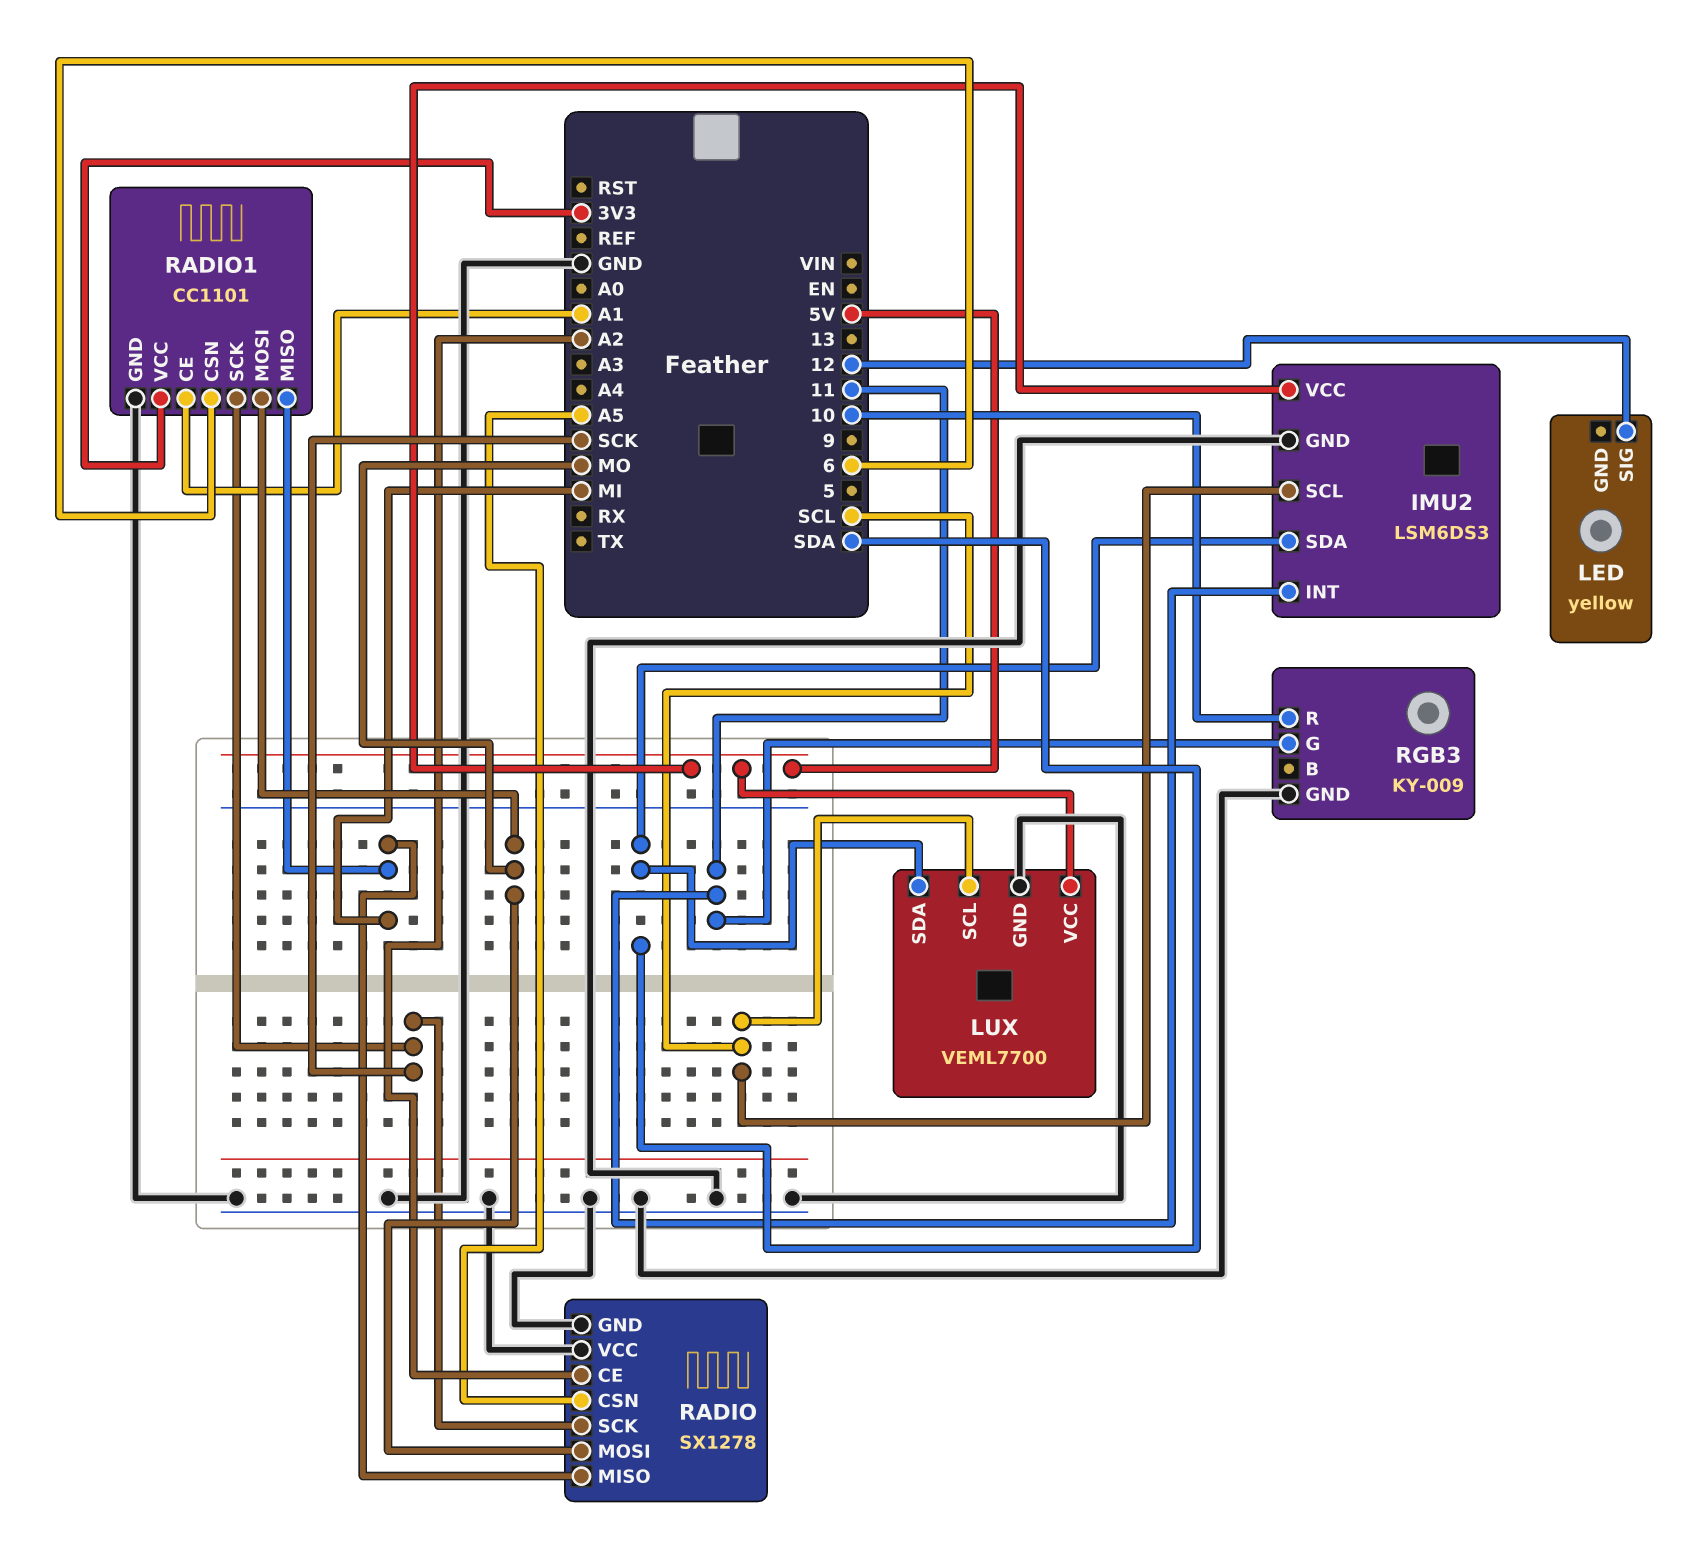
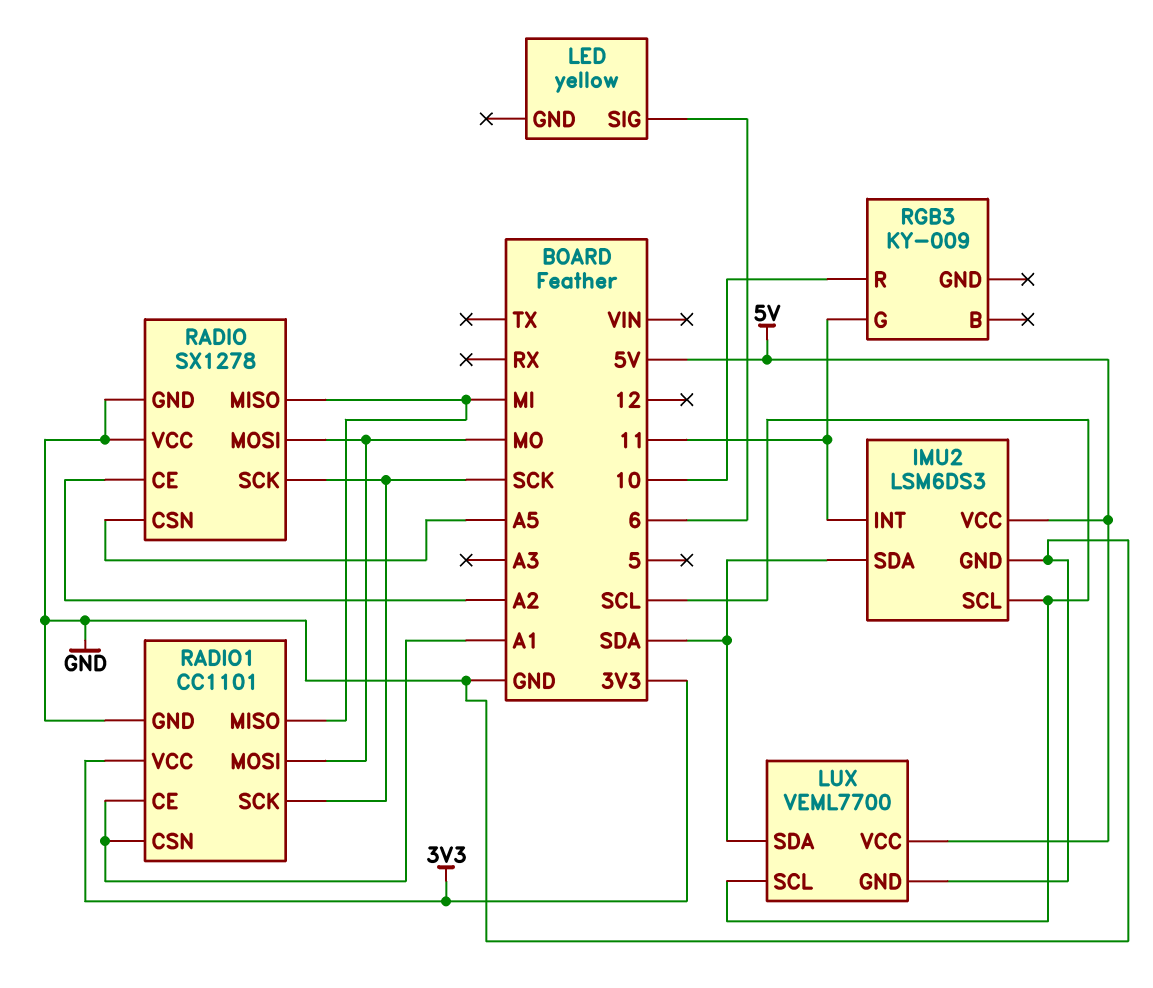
LED pin SIG: 12 -> 6
RADIO1 pin CSN: 6 -> A1
RGB3 pin GND: GND -> none

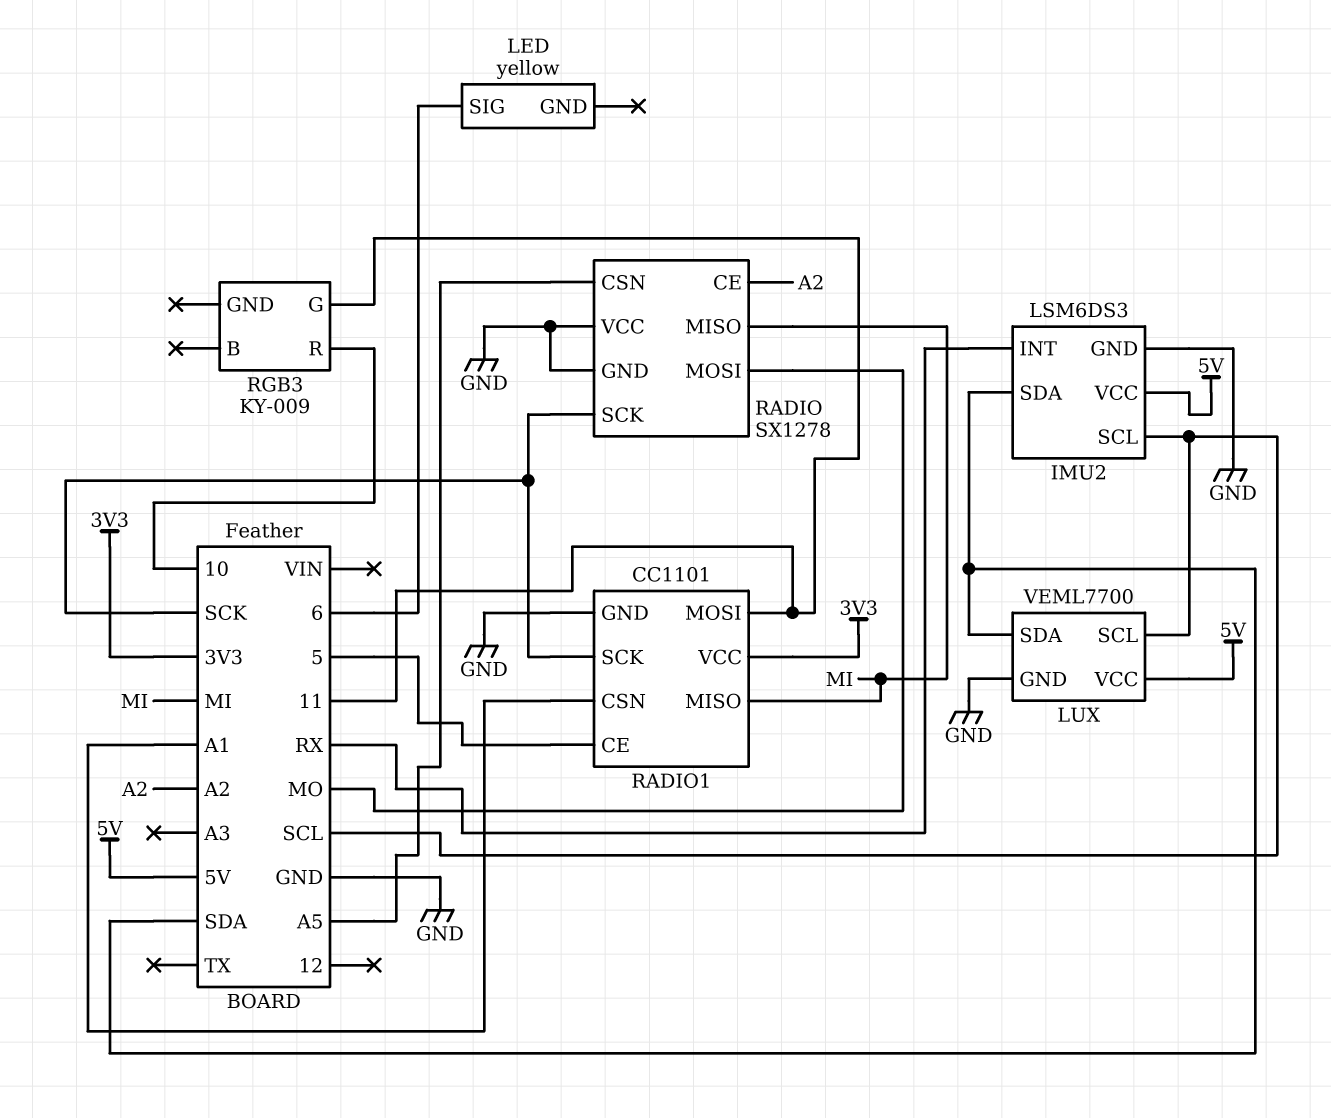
IMU2 pin INT: 11 -> RX
RADIO1 pin CE: A1 -> 5
RADIO1 pin MOSI: MO -> 11

